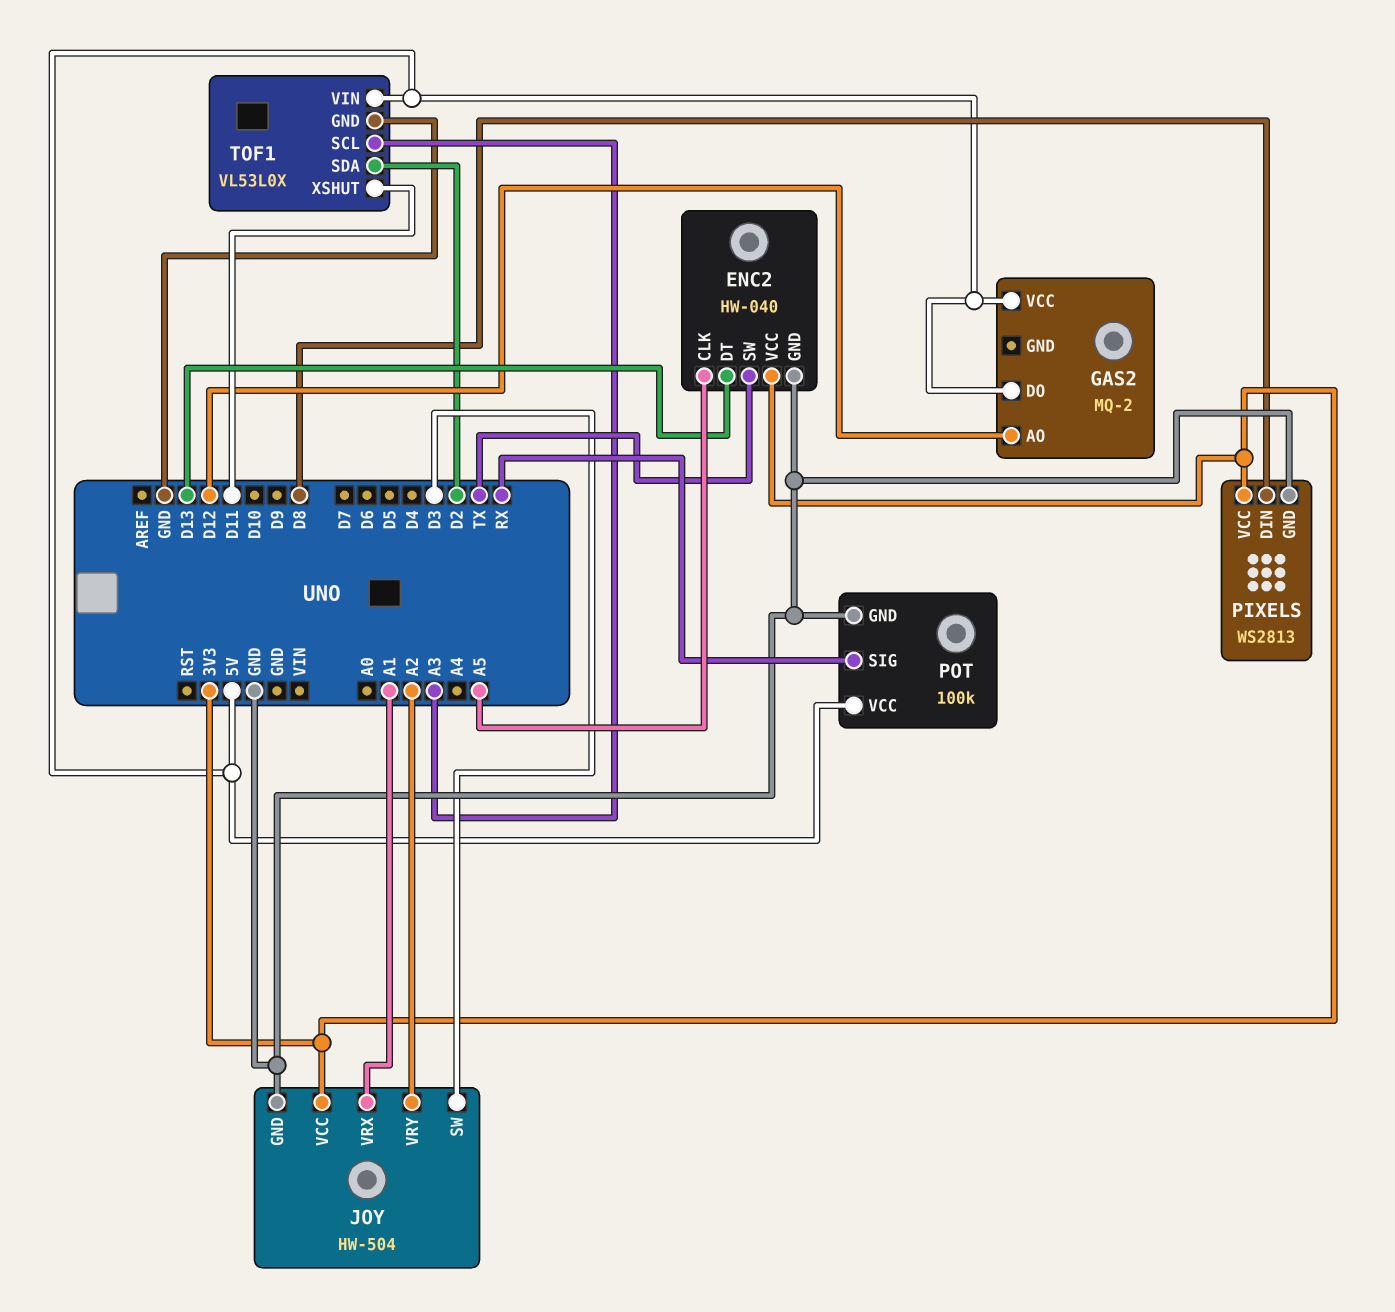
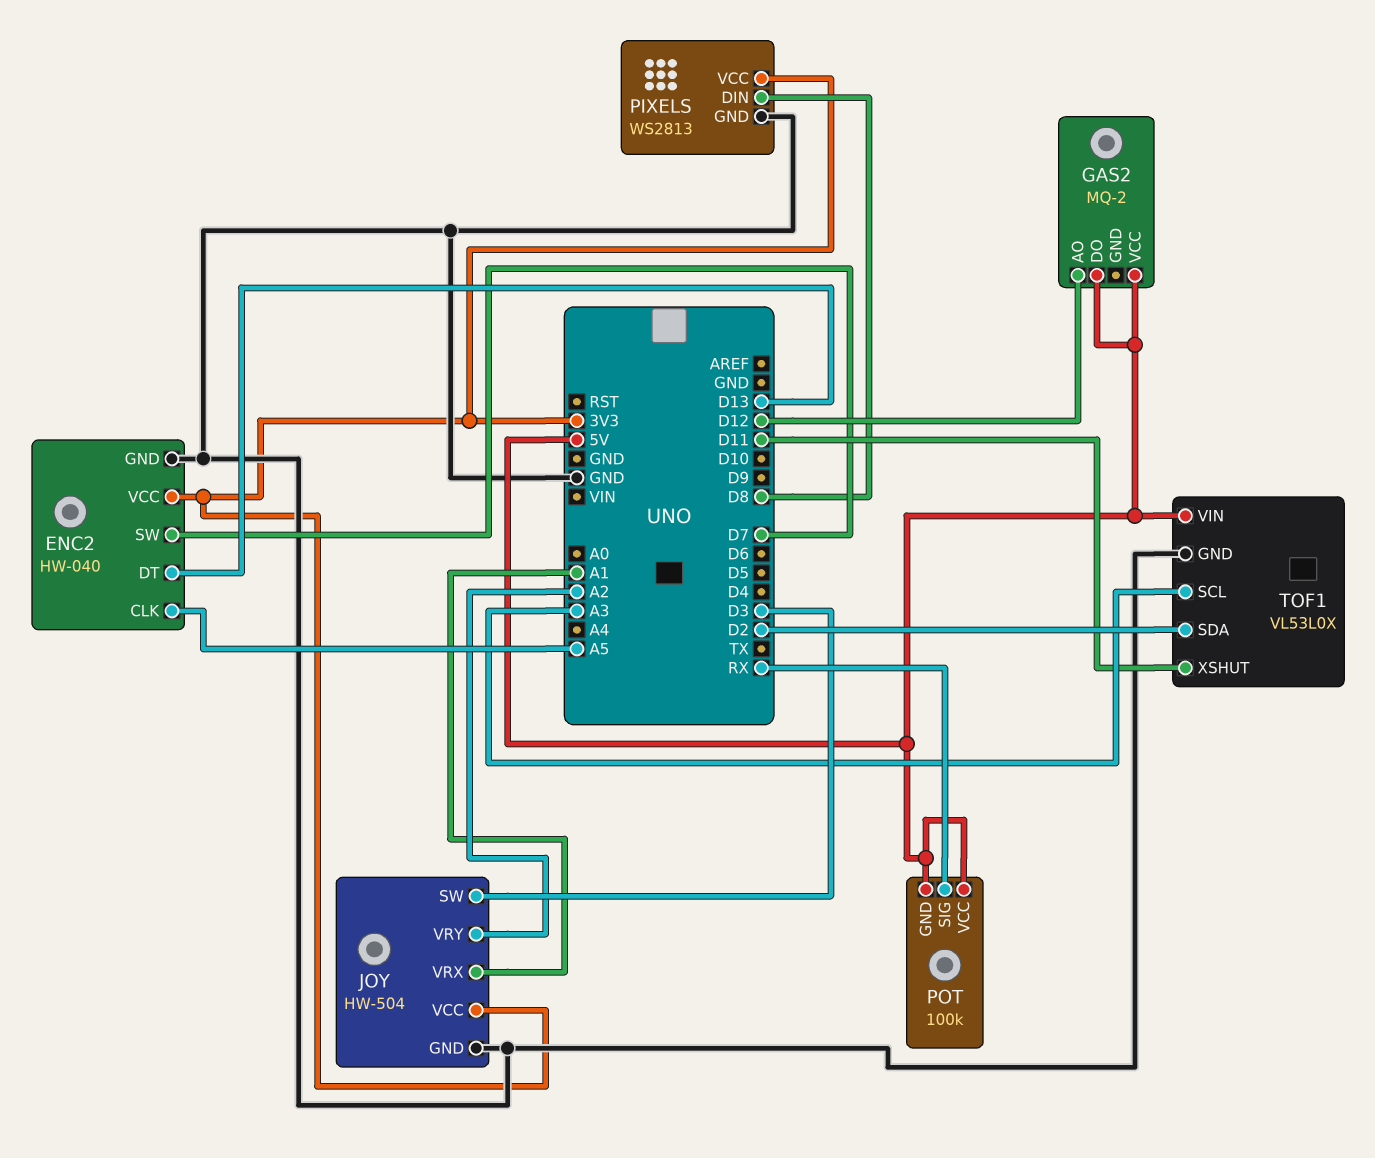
ENC2 pin SW: TX -> D7
POT pin GND: GND -> 5V

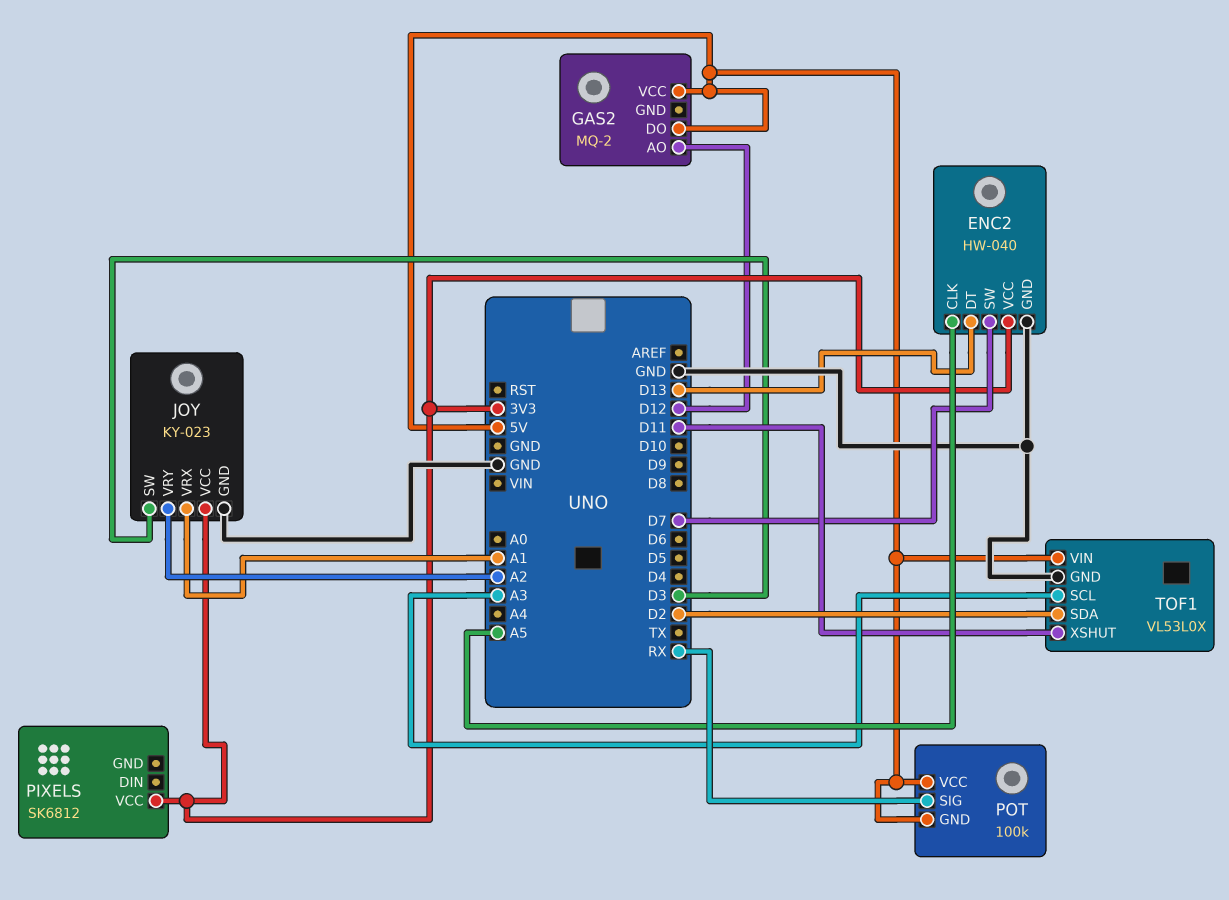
JOY: HW-504 -> KY-023
PIXELS: WS2813 -> SK6812
PIXELS pin DIN: D8 -> none
PIXELS pin GND: GND -> none

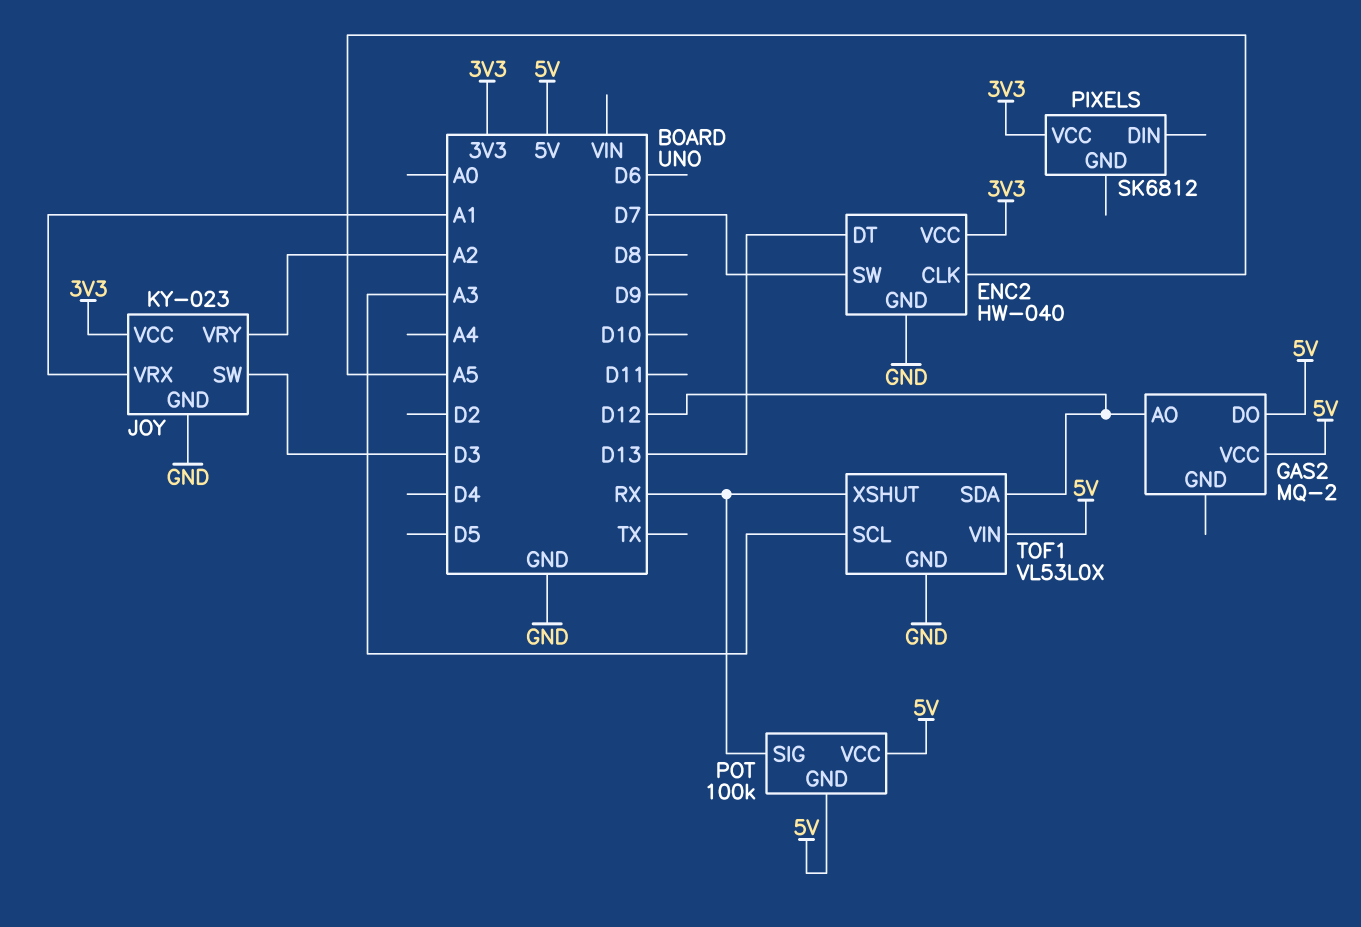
TOF1 pin SDA: D2 -> D12
TOF1 pin XSHUT: D11 -> RX

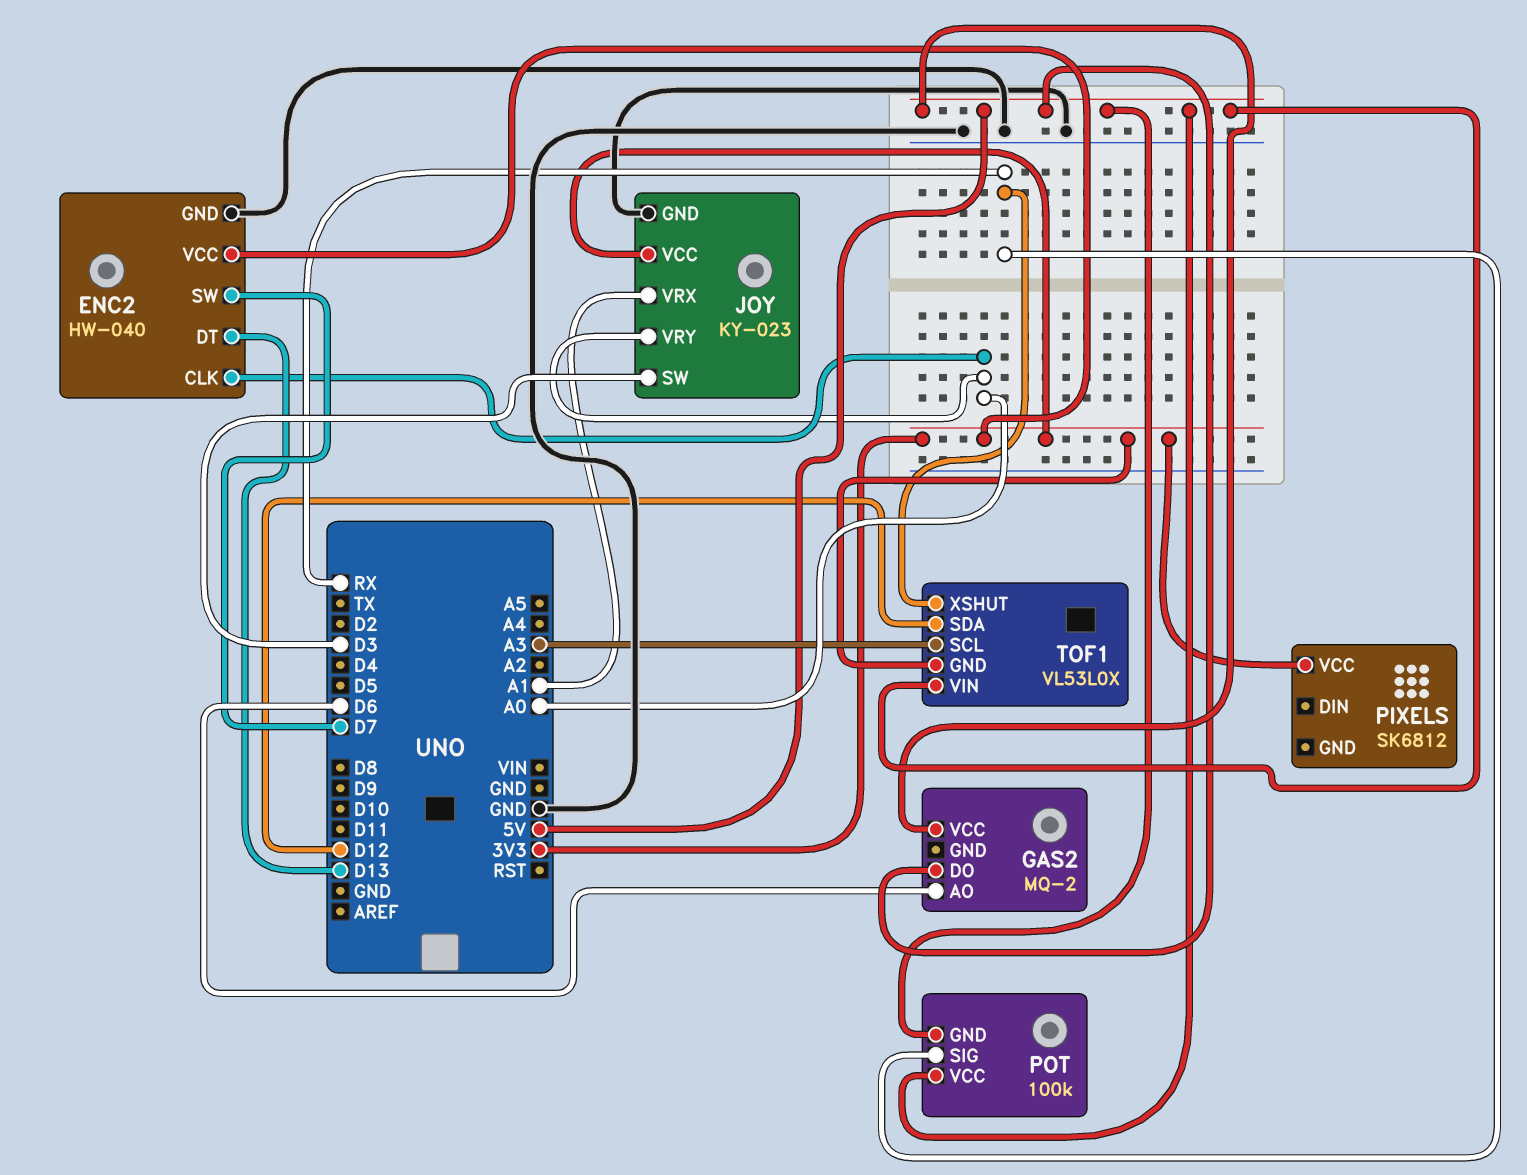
ENC2 pin CLK: A5 -> A0
GAS2 pin AO: D12 -> D6
JOY pin VRY: A2 -> A0
TOF1 pin GND: GND -> 3V3

